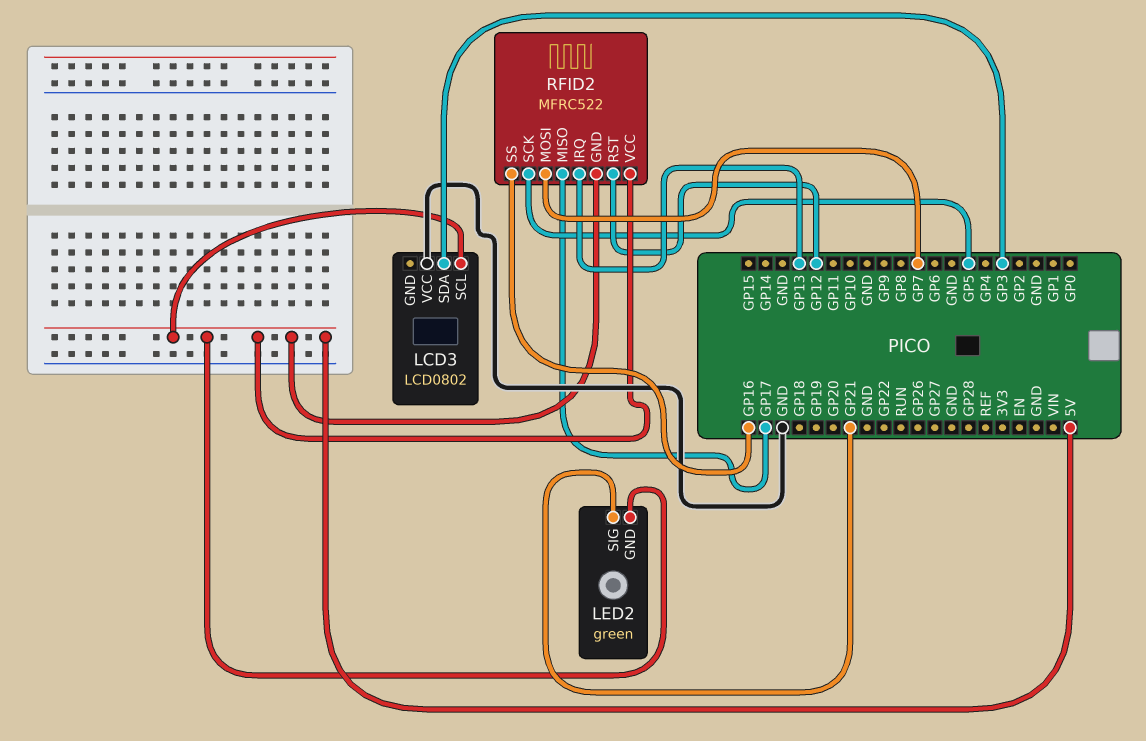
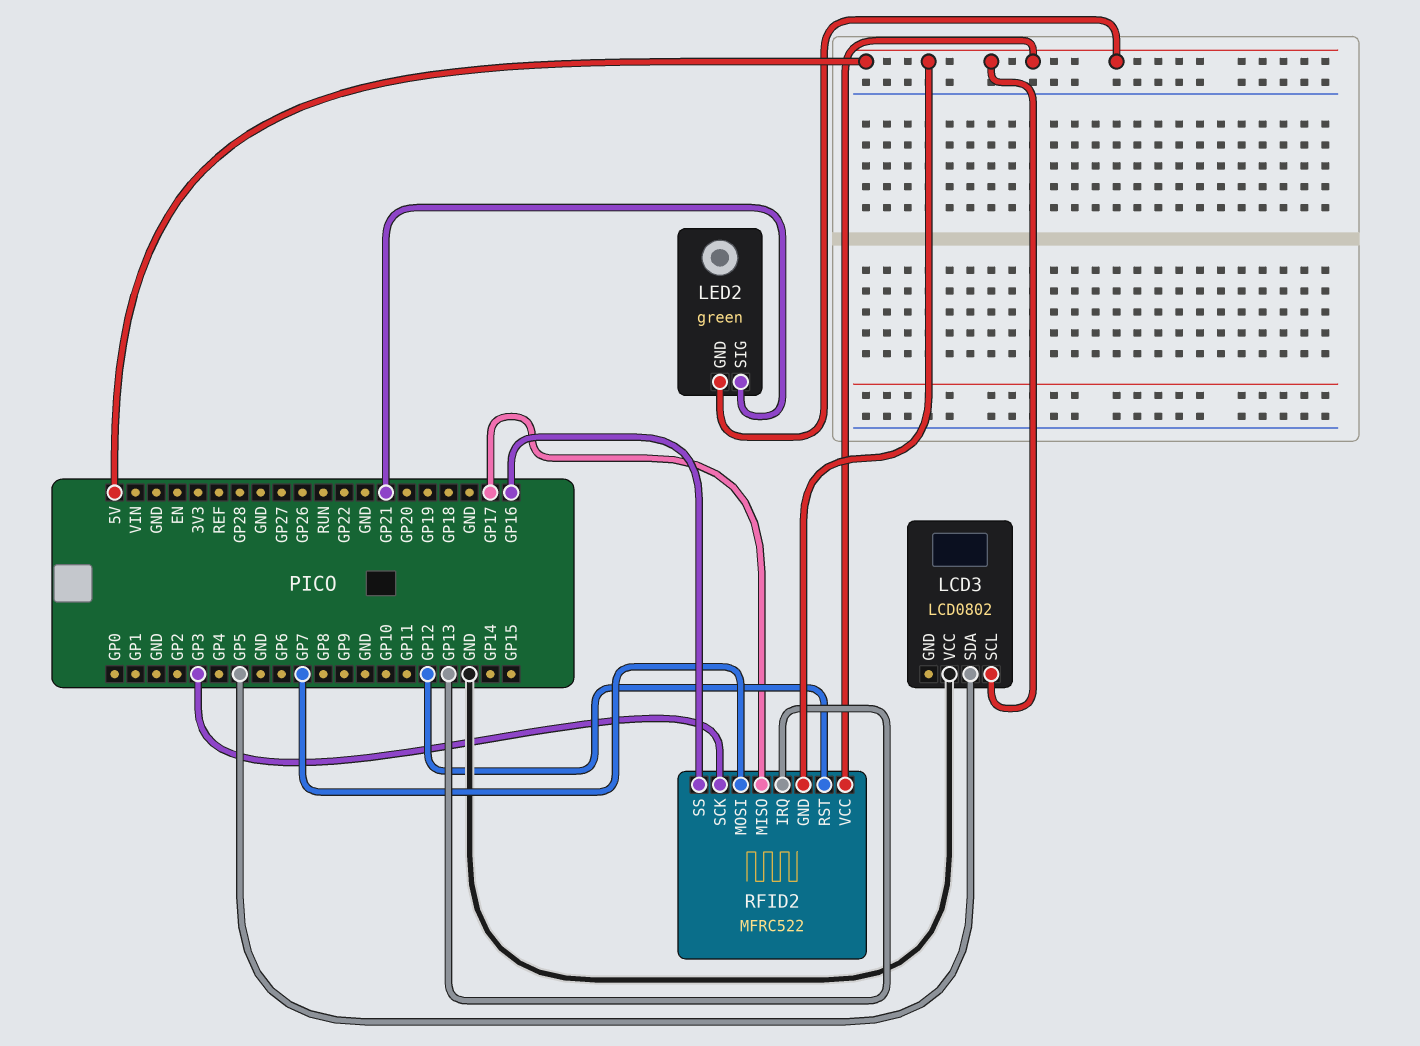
LCD3 pin SDA: GP3 -> GP5
RFID2 pin SCK: GP5 -> GP3

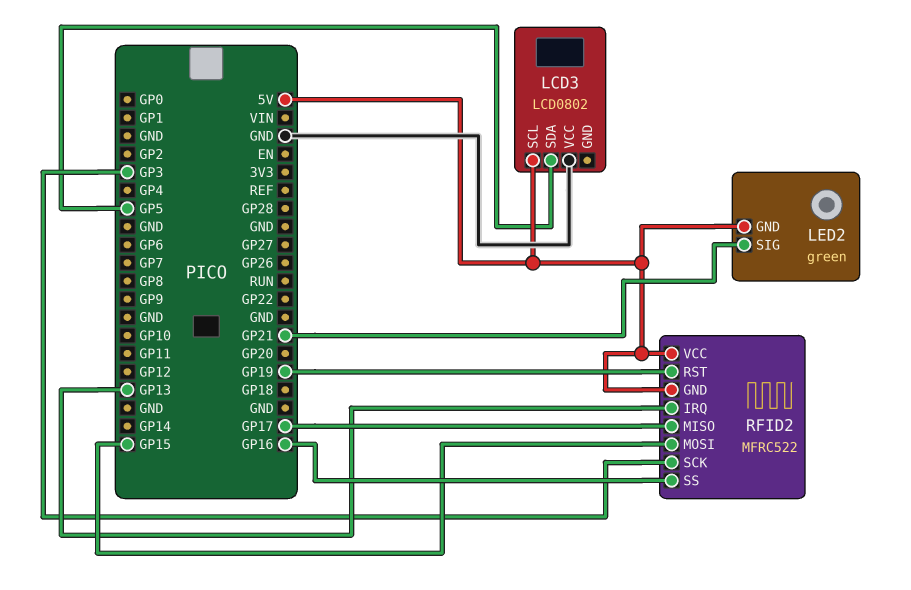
RFID2 pin MOSI: GP7 -> GP15
RFID2 pin RST: GP12 -> GP19

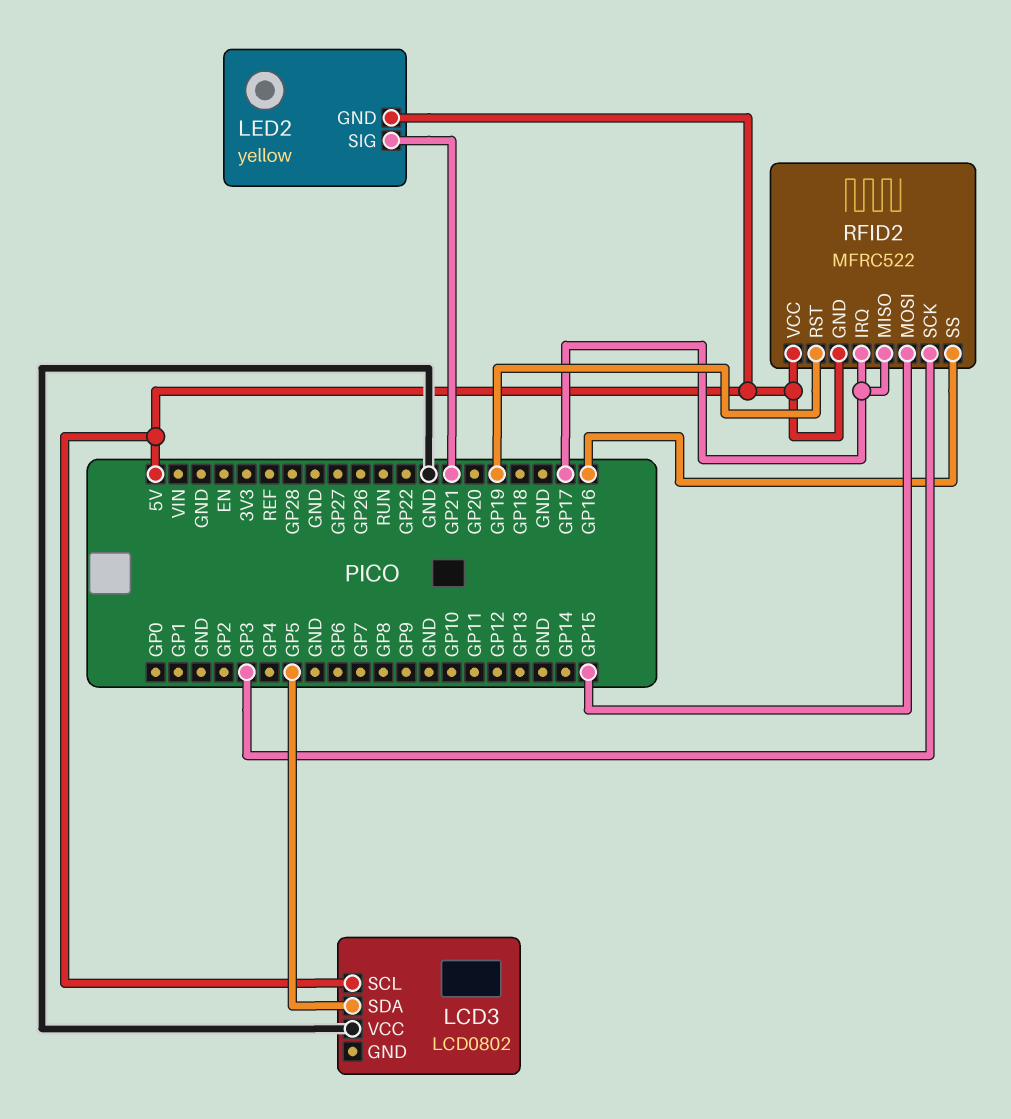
LED2: green -> yellow
RFID2 pin IRQ: GP13 -> GP17

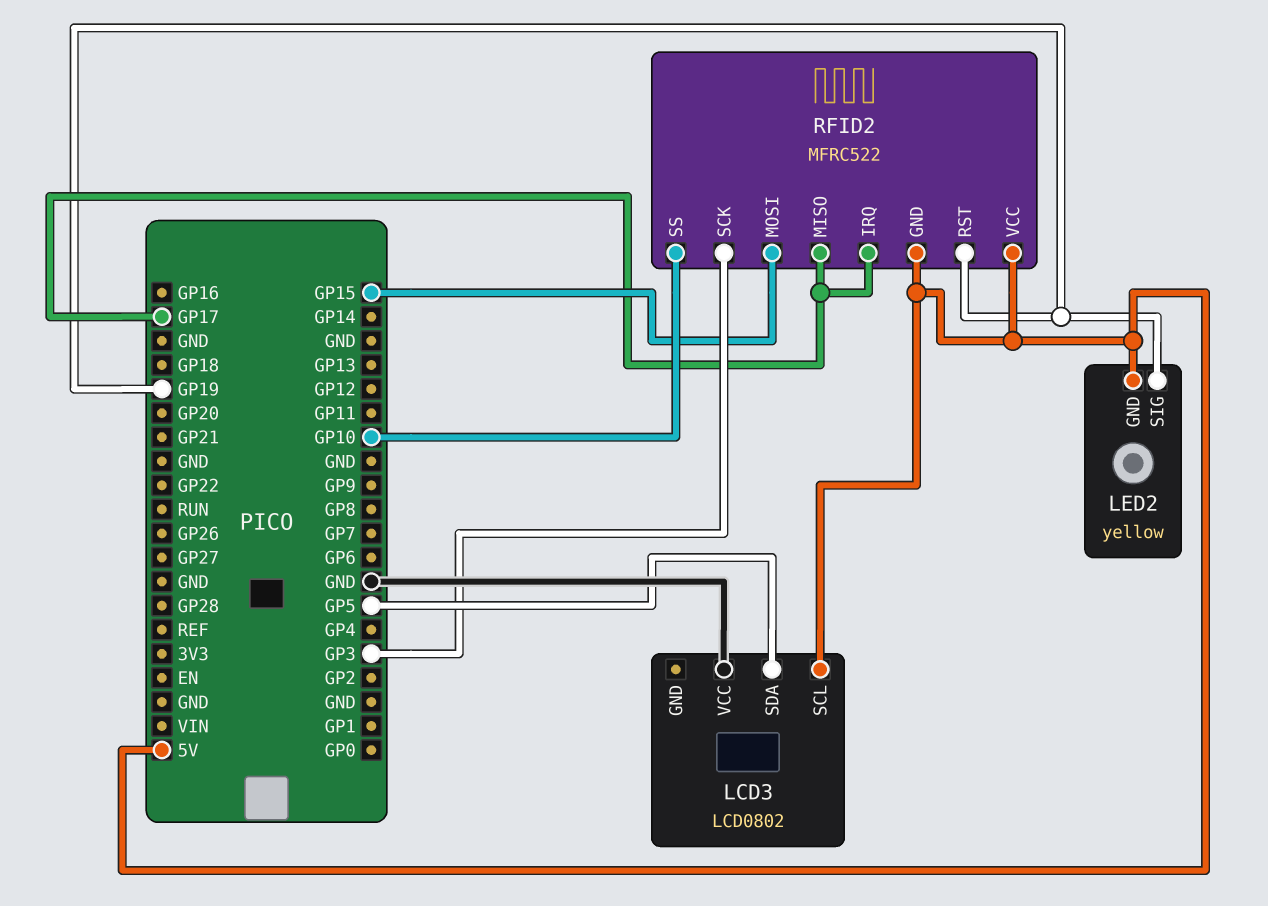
LED2 pin SIG: GP21 -> GP19
RFID2 pin SS: GP16 -> GP10

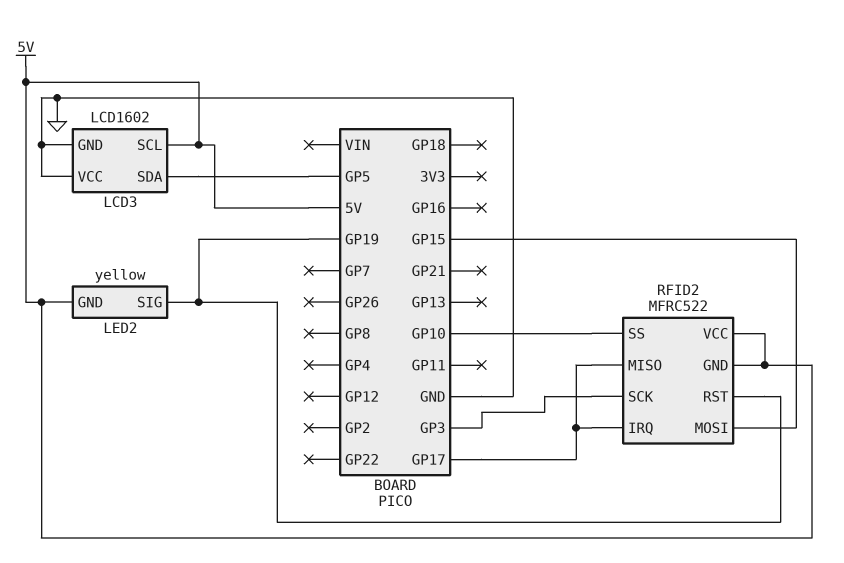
LCD3: LCD0802 -> LCD1602
LCD3 pin GND: none -> GND

